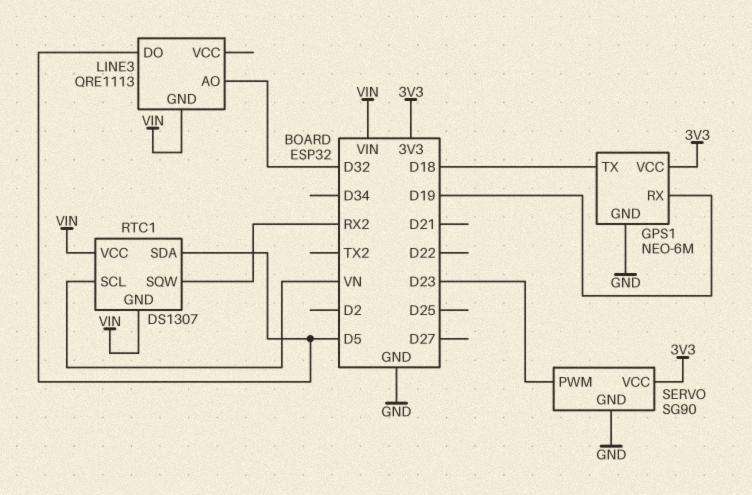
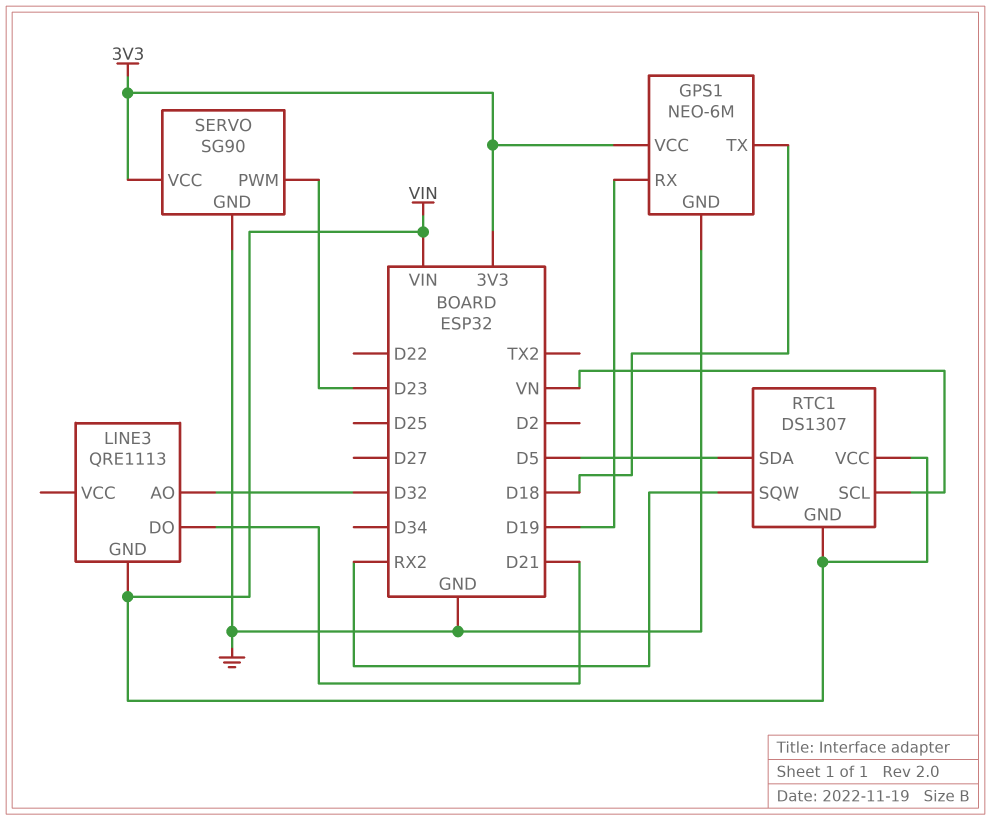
LINE3 pin DO: D5 -> D21

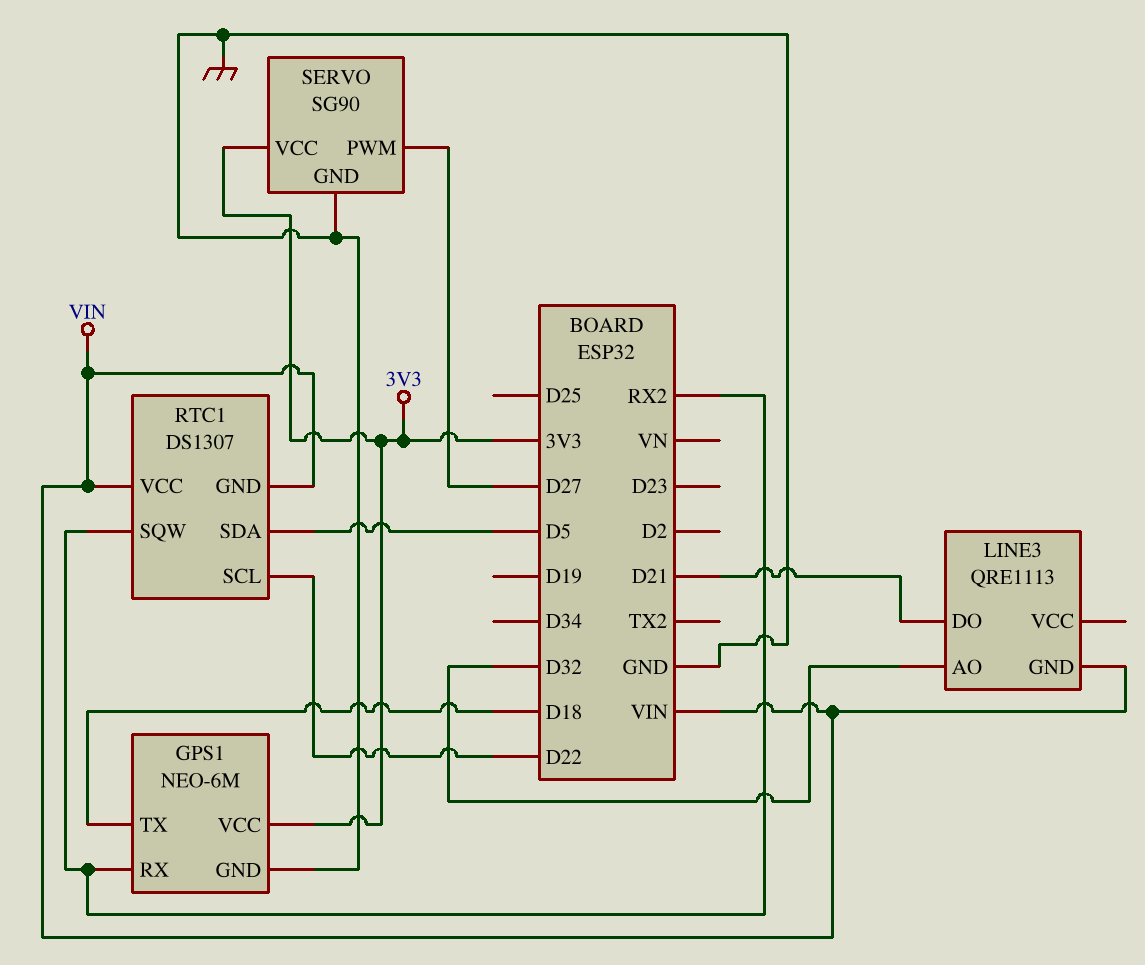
GPS1 pin RX: D19 -> RX2
RTC1 pin SCL: VN -> D22
SERVO pin PWM: D23 -> D27

